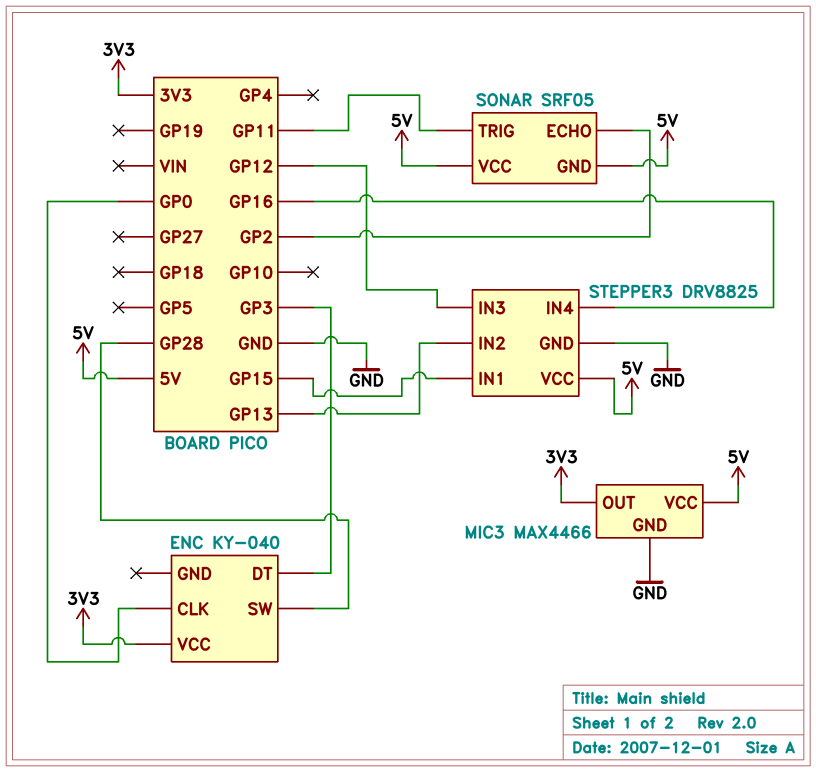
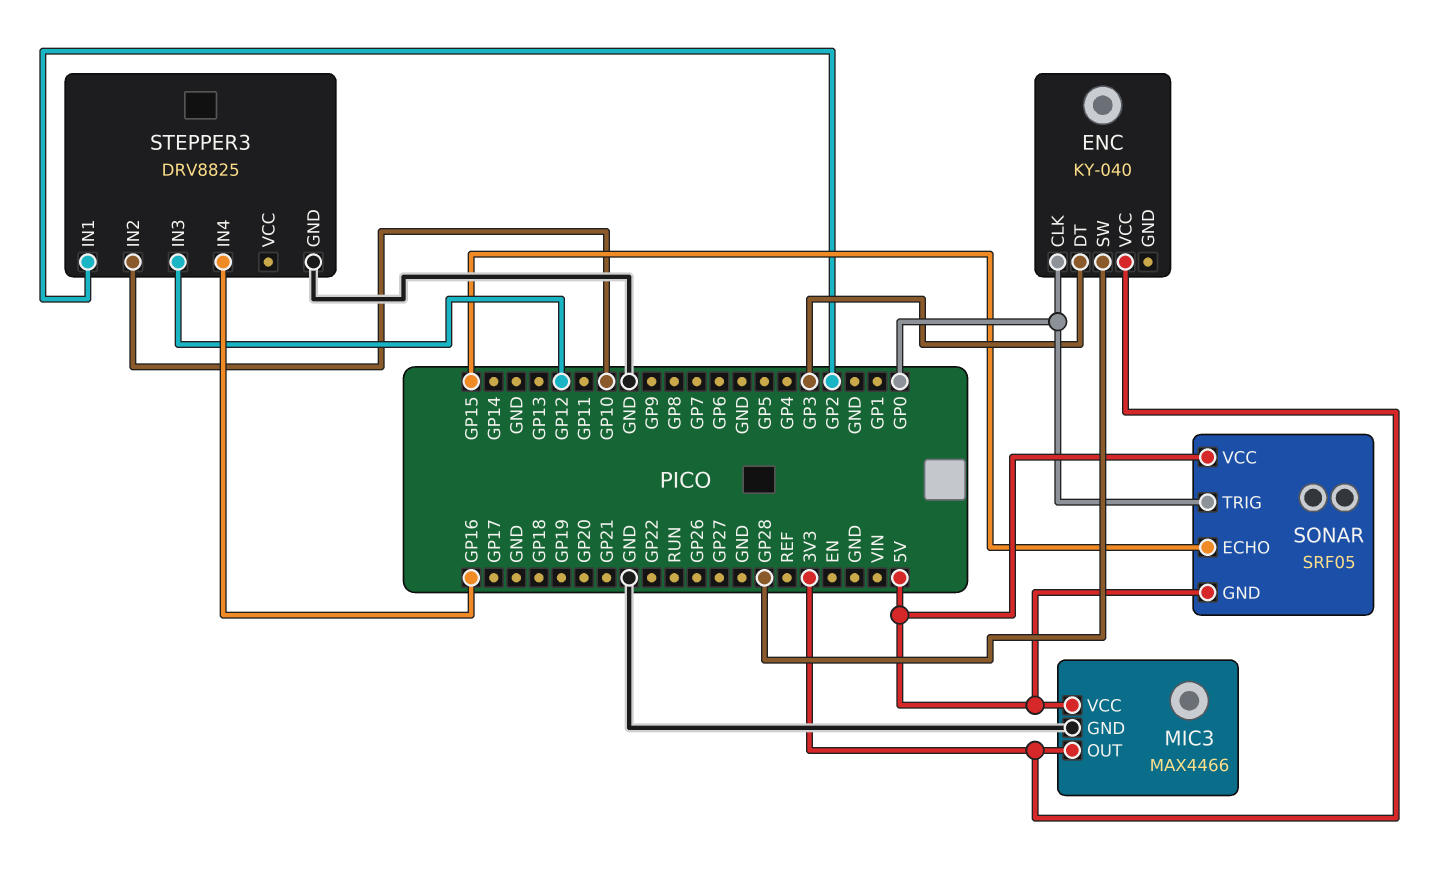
SONAR pin ECHO: GP2 -> GP15
SONAR pin TRIG: GP11 -> GP0
STEPPER3 pin IN1: GP15 -> GP2
STEPPER3 pin IN2: GP13 -> GP10
STEPPER3 pin VCC: 5V -> none

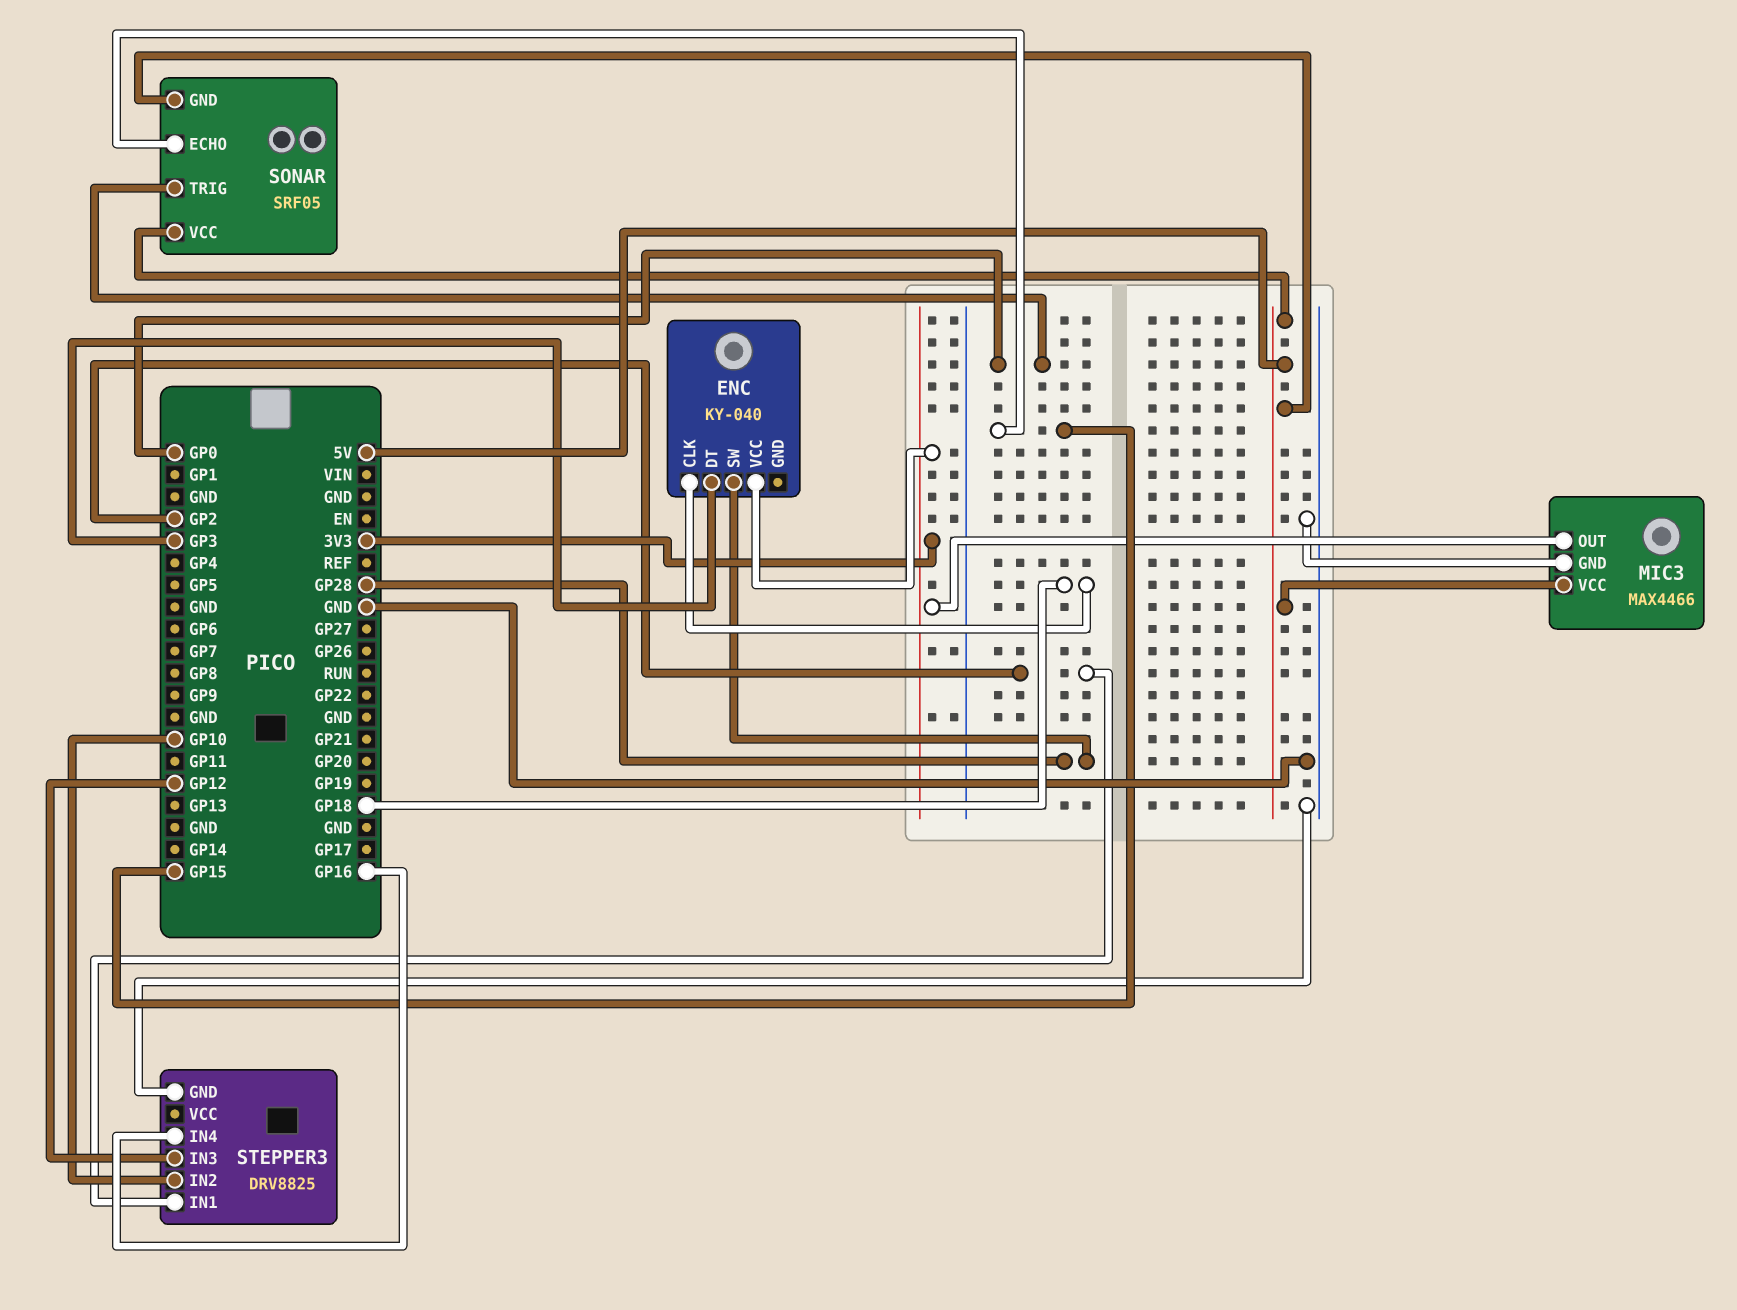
ENC pin CLK: GP0 -> GP18

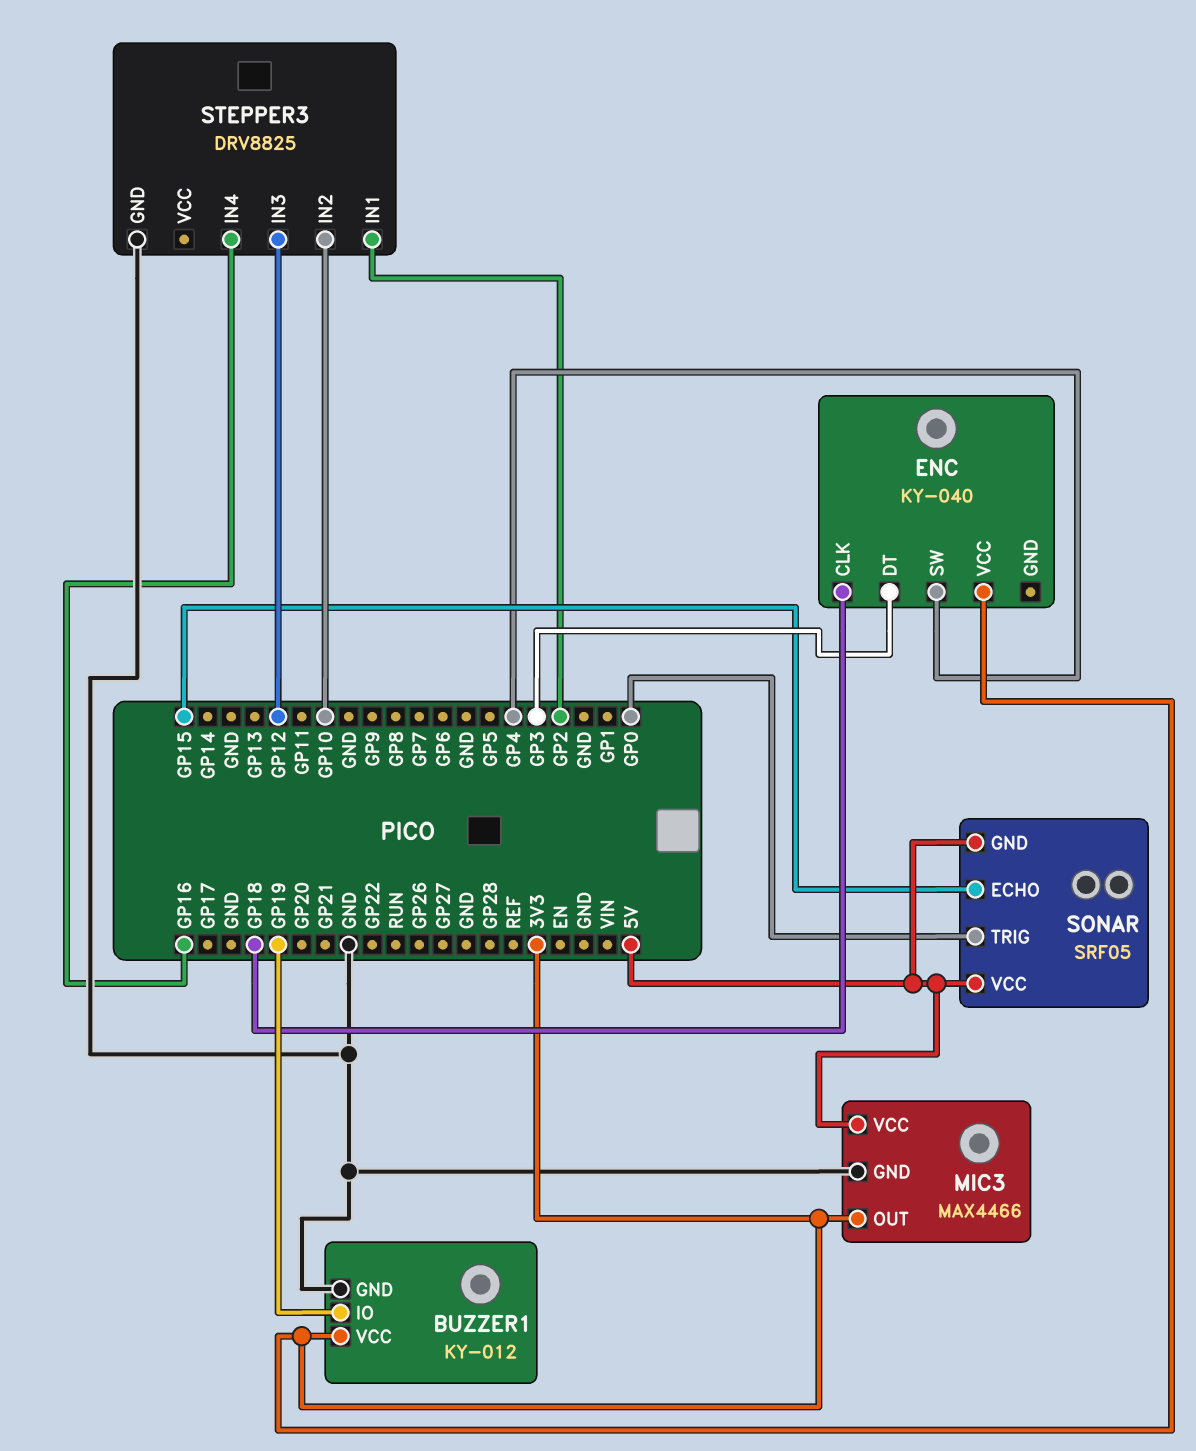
BUZZER1: none -> KY-012
BUZZER1 pin GND: none -> GND
BUZZER1 pin IO: none -> GP19
BUZZER1 pin VCC: none -> 3V3
ENC pin SW: GP28 -> GP4

